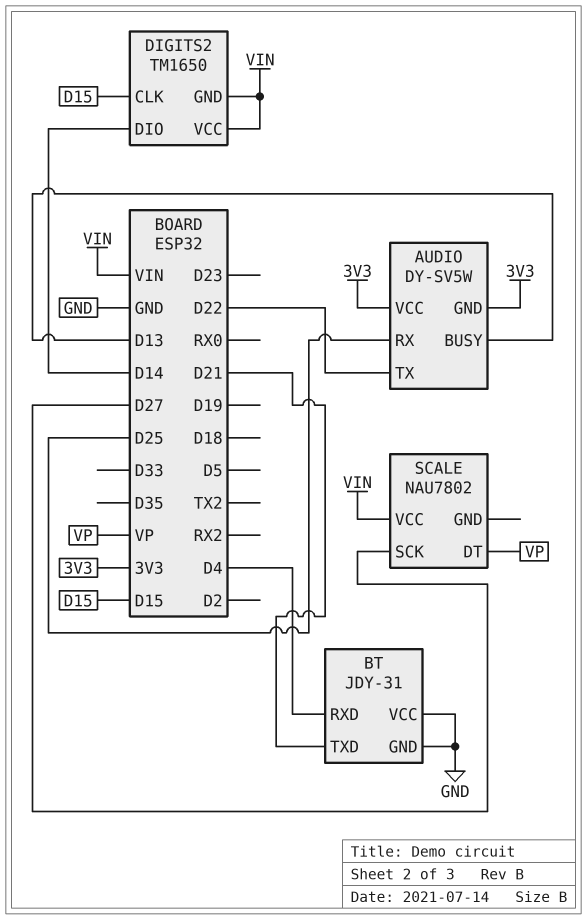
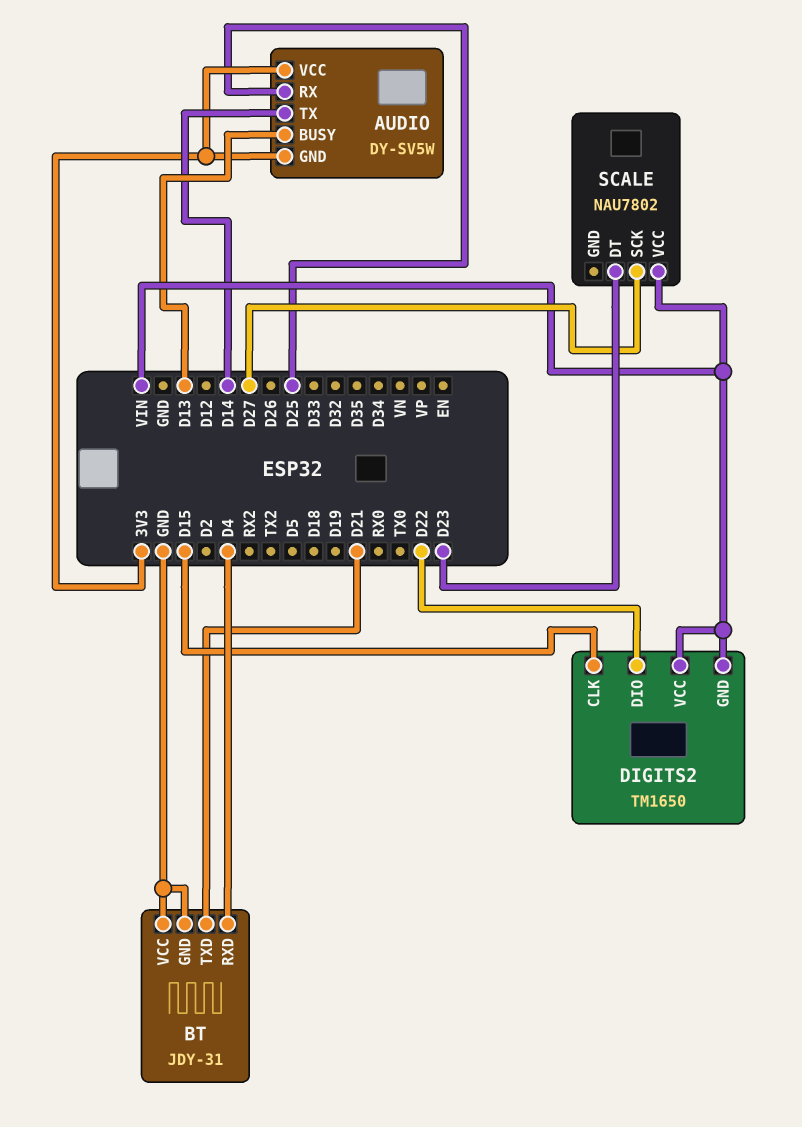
AUDIO pin TX: D22 -> D14
DIGITS2 pin DIO: D14 -> D22
SCALE pin DT: VP -> D23

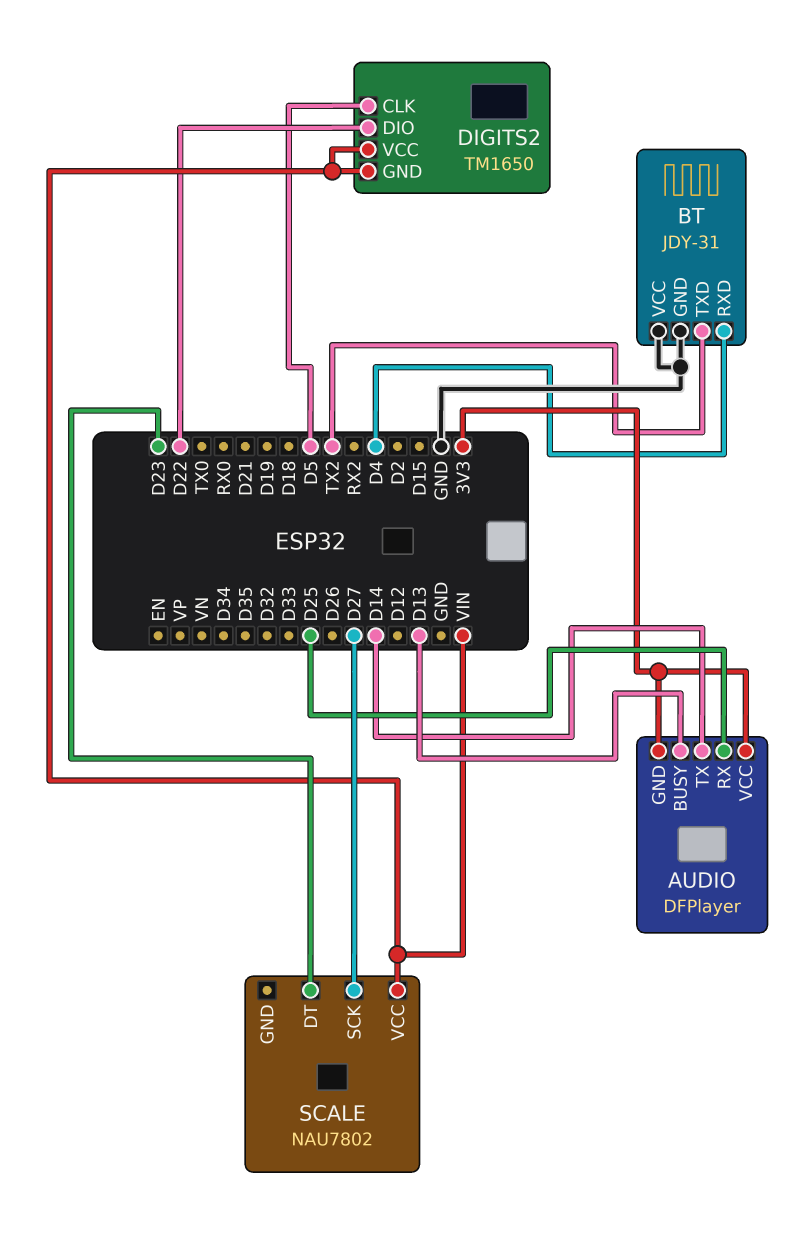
AUDIO: DY-SV5W -> DFPlayer
BT pin TXD: D21 -> TX2
DIGITS2 pin CLK: D15 -> D5

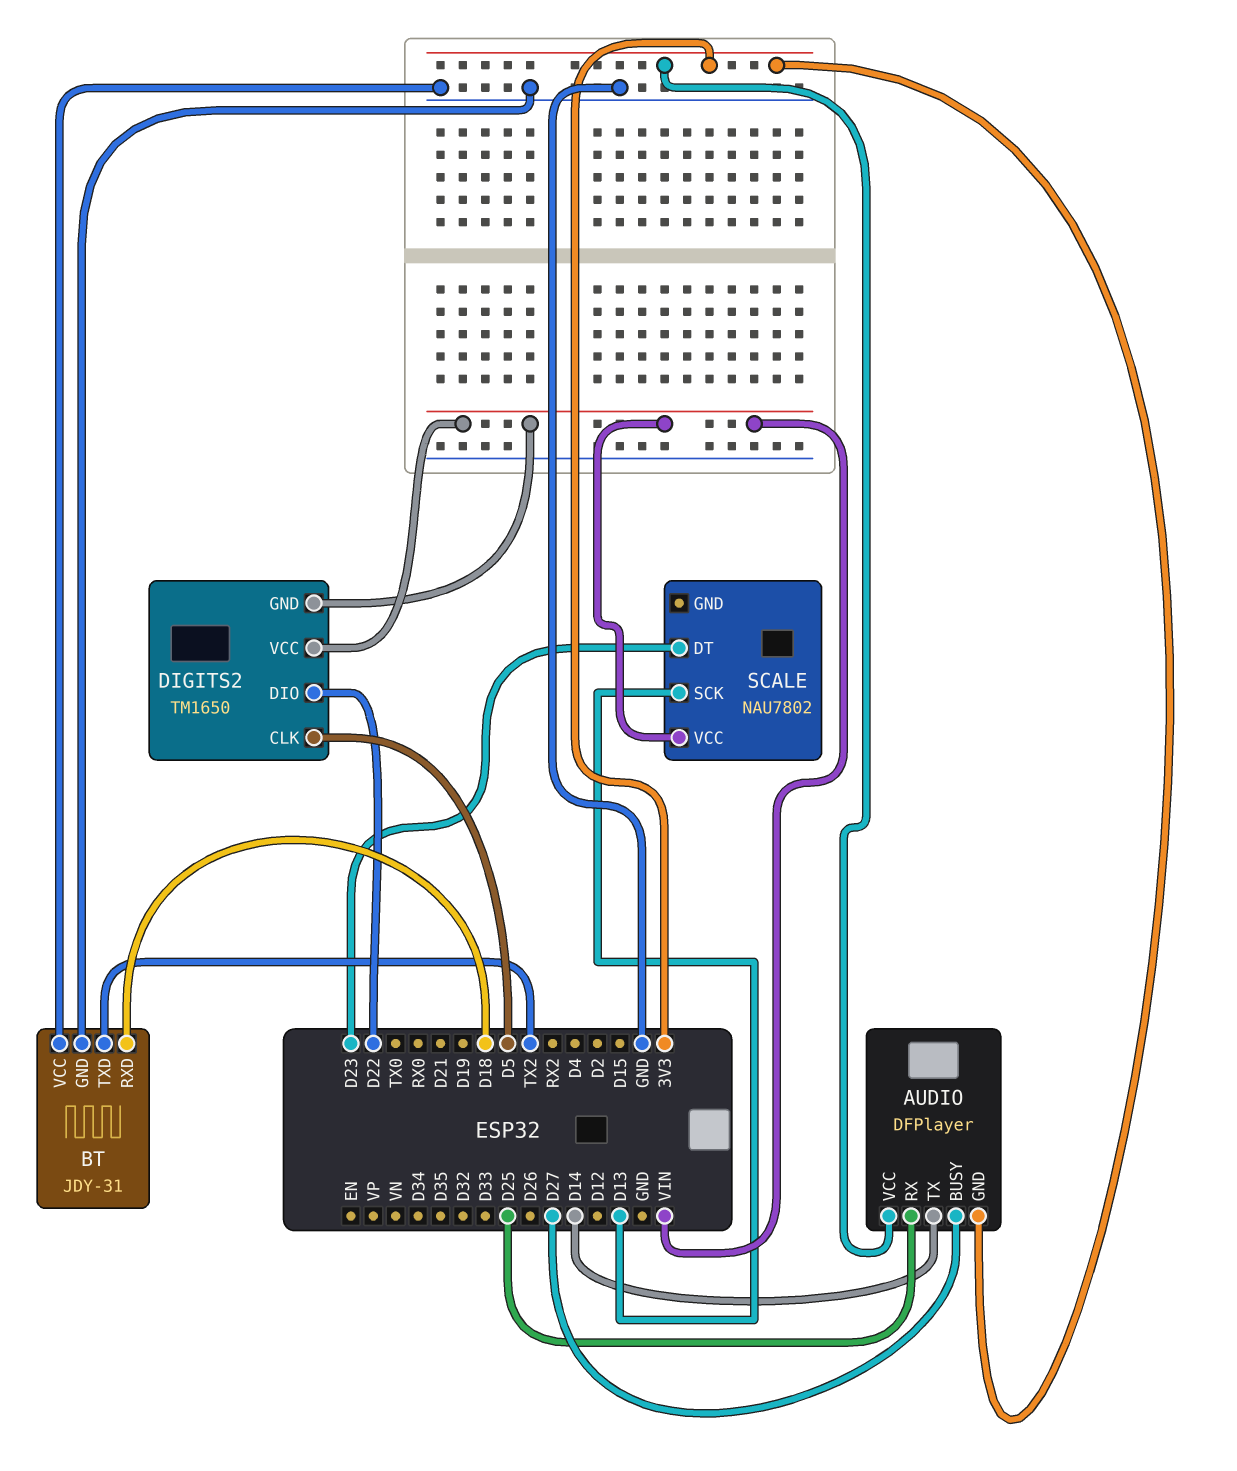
AUDIO pin BUSY: D13 -> D27
BT pin RXD: D4 -> D18
SCALE pin SCK: D27 -> D13

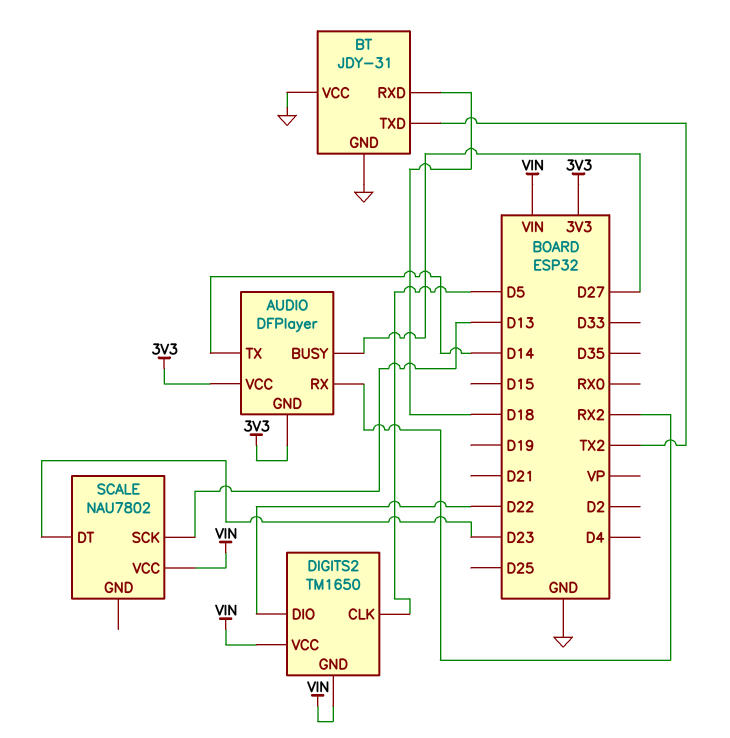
AUDIO pin RX: D25 -> RX2

